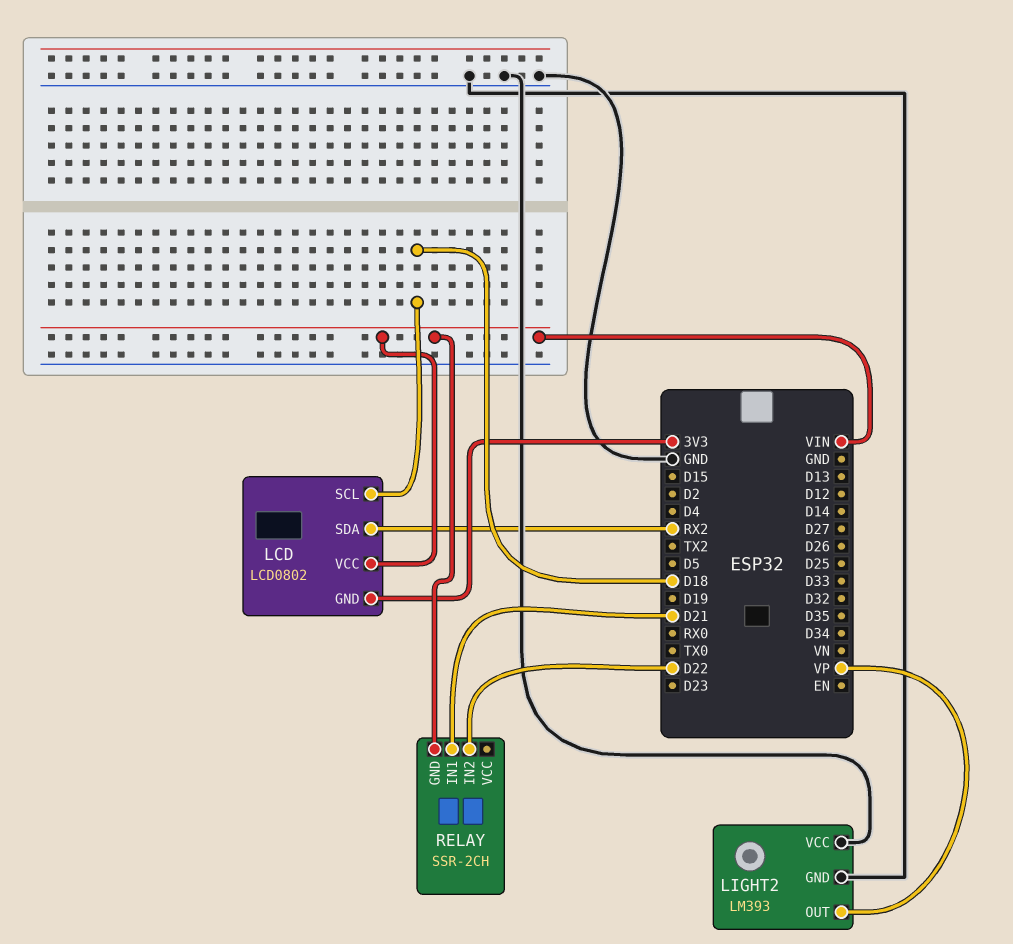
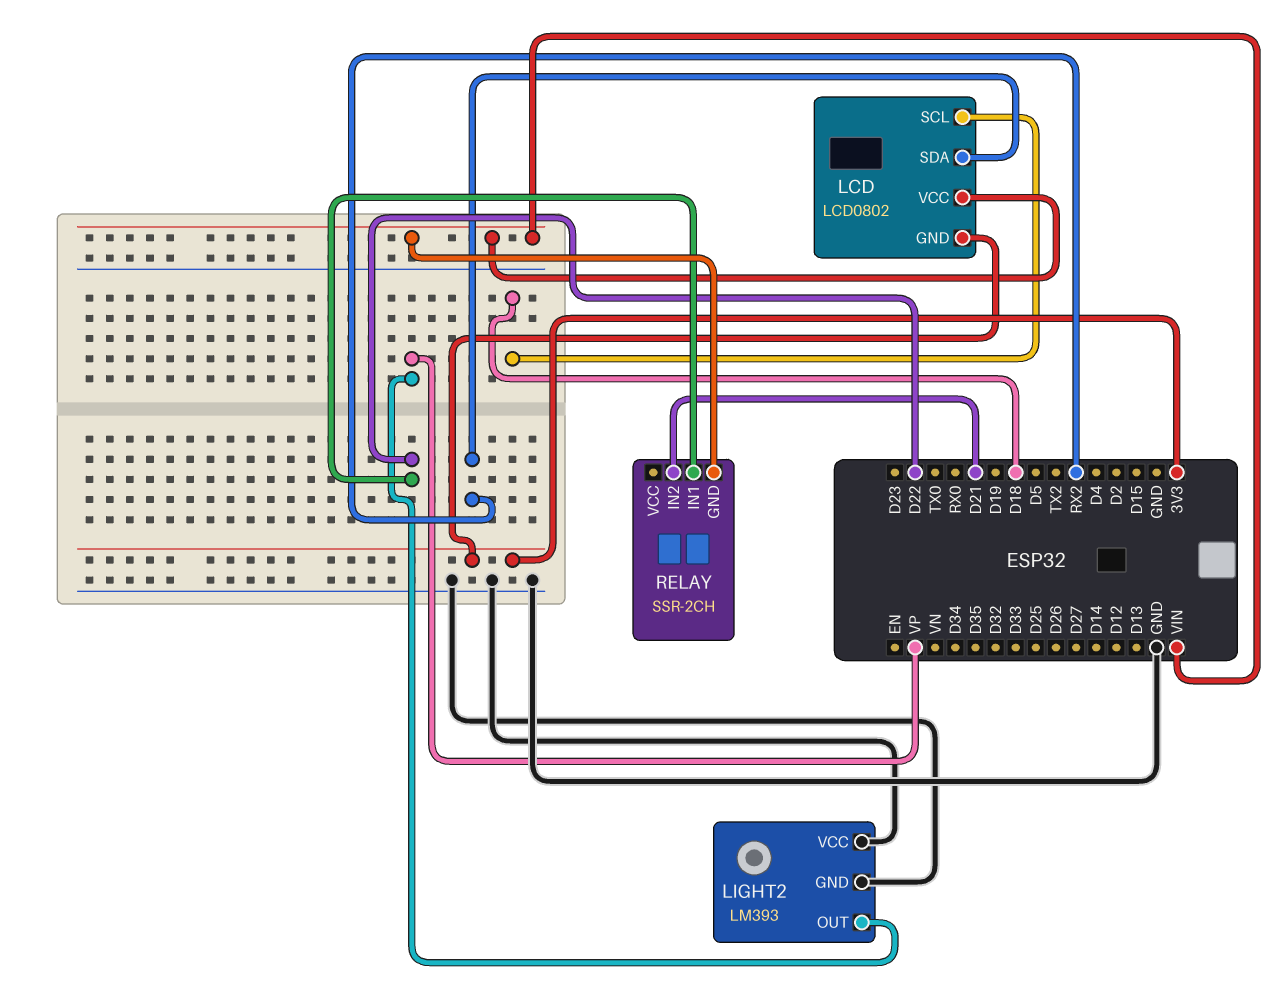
RELAY pin IN1: D21 -> D22
RELAY pin IN2: D22 -> D21

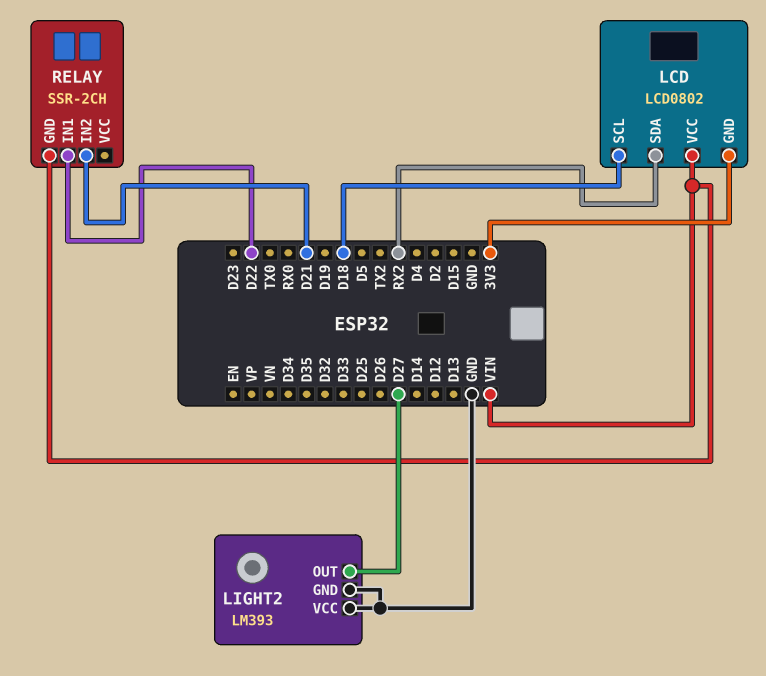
LIGHT2 pin OUT: VP -> D27

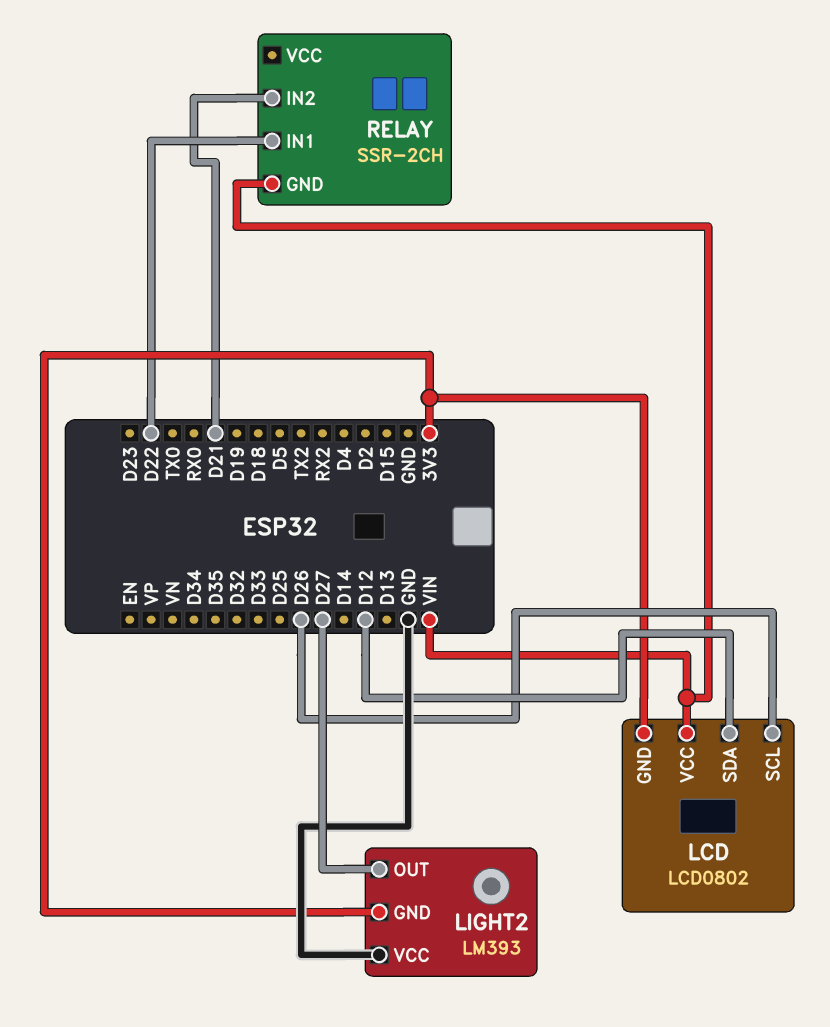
LCD pin SCL: D18 -> D26
LCD pin SDA: RX2 -> D12
LIGHT2 pin GND: GND -> 3V3

